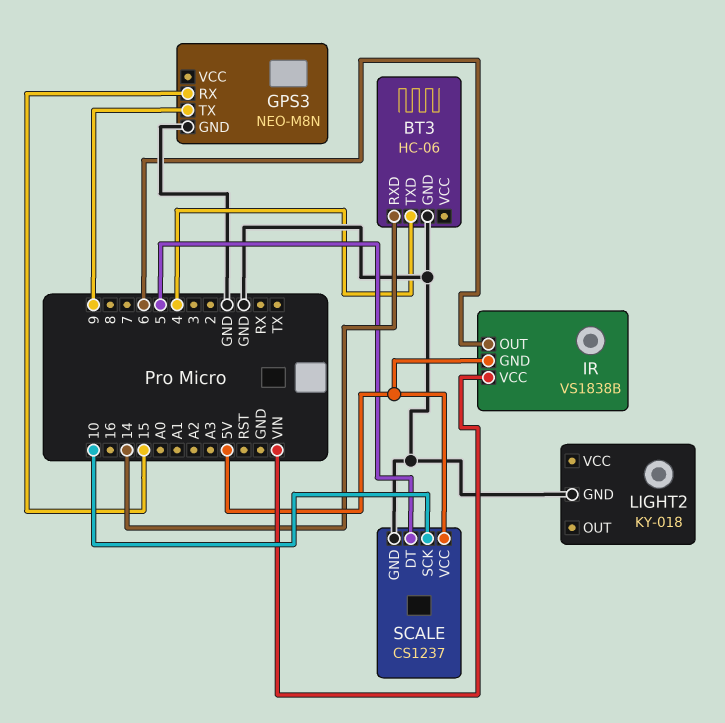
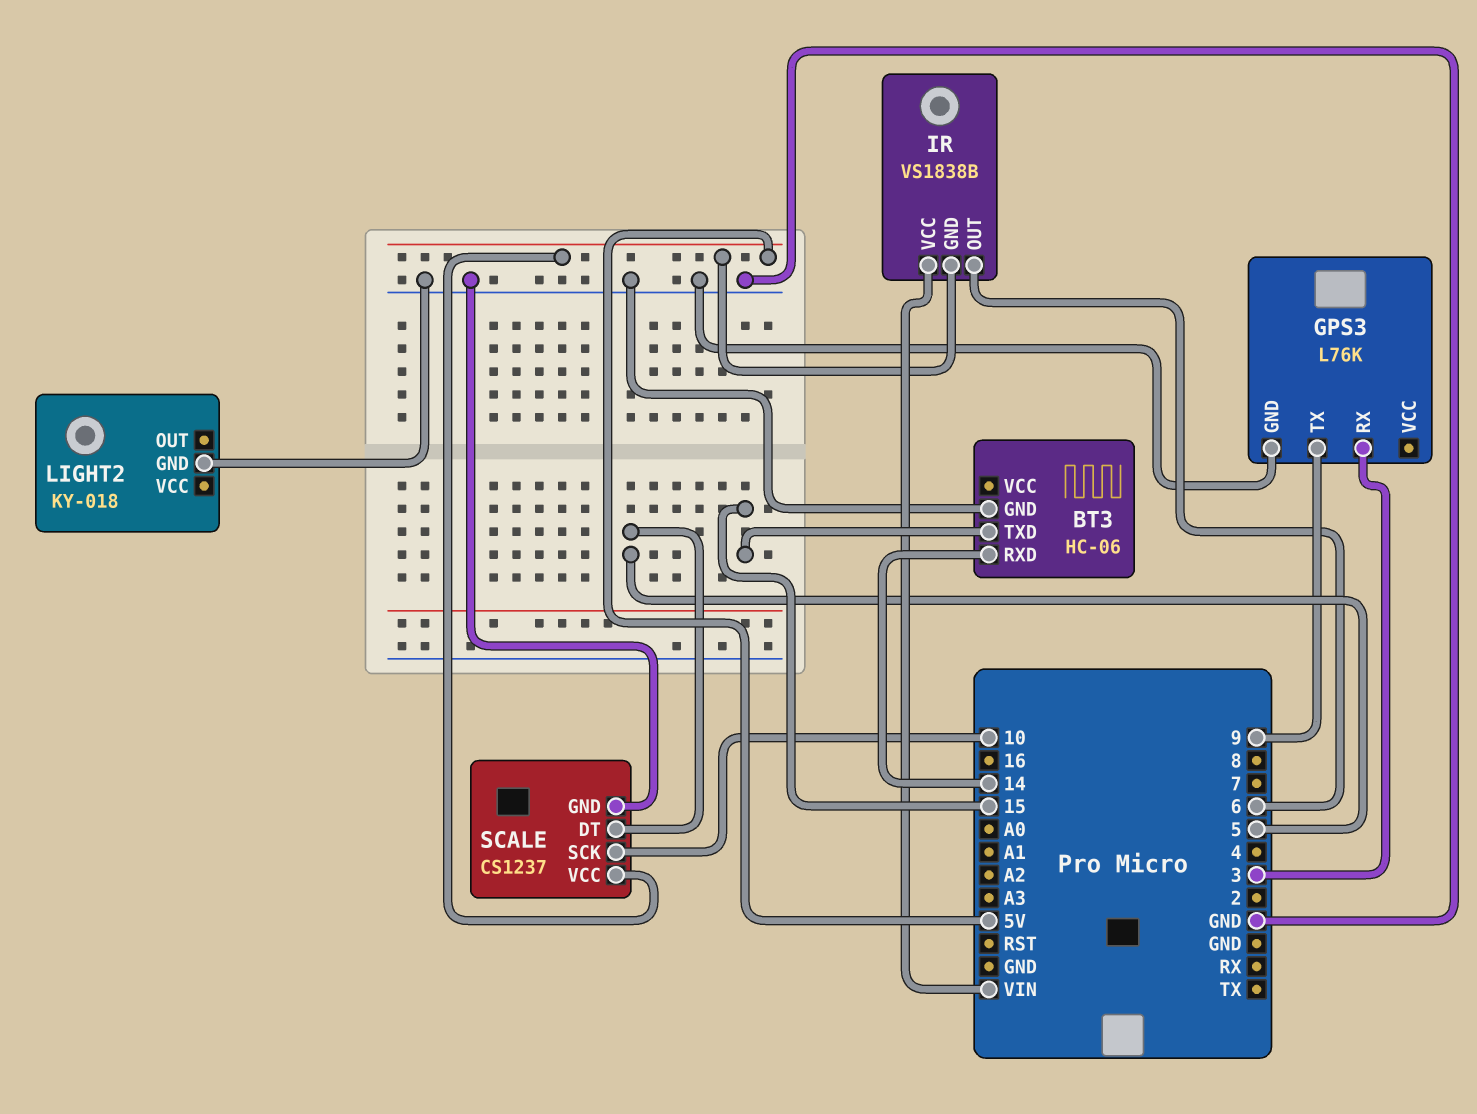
BT3 pin TXD: 4 -> 15
GPS3: NEO-M8N -> L76K
GPS3 pin RX: 15 -> 3

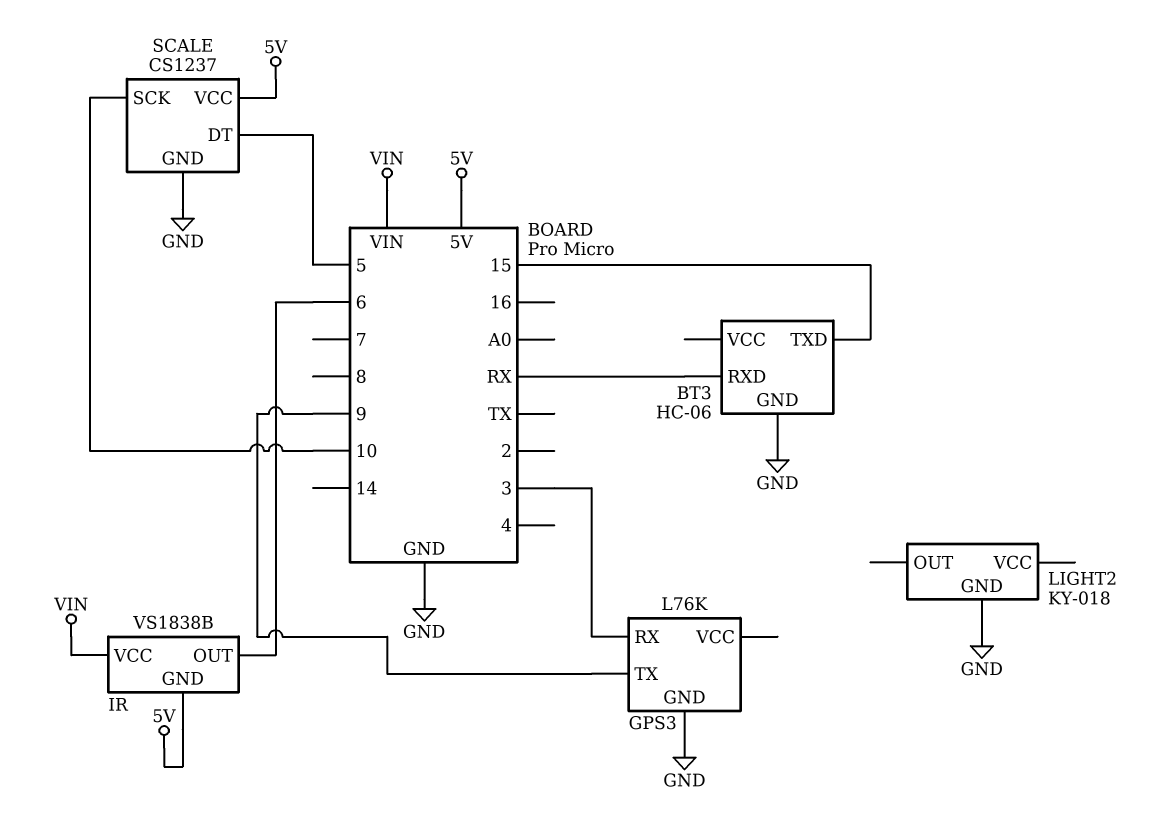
BT3 pin RXD: 14 -> RX

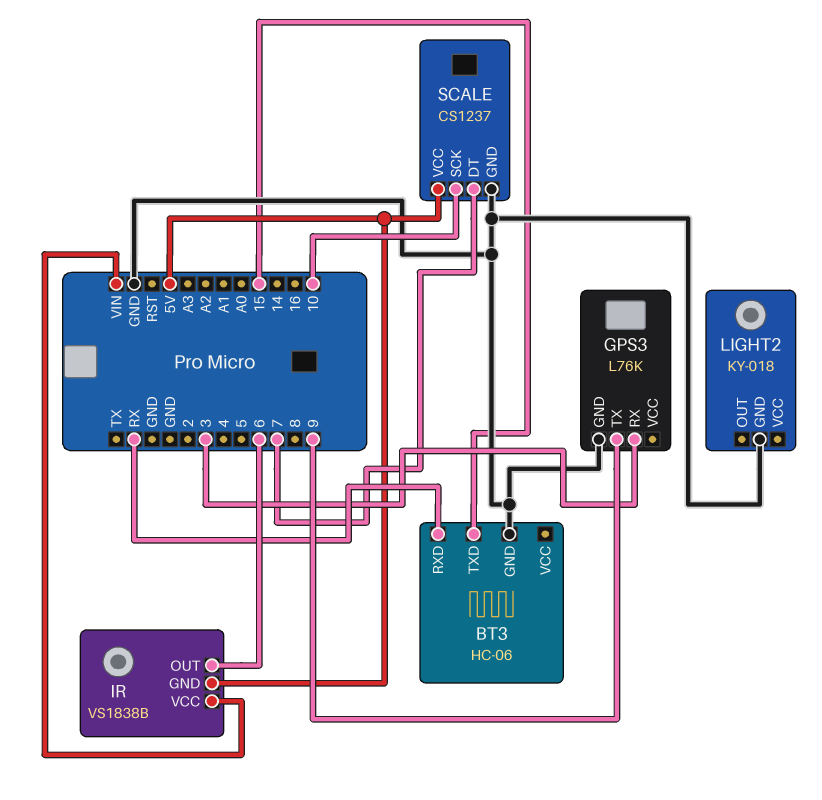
SCALE pin DT: 5 -> 7

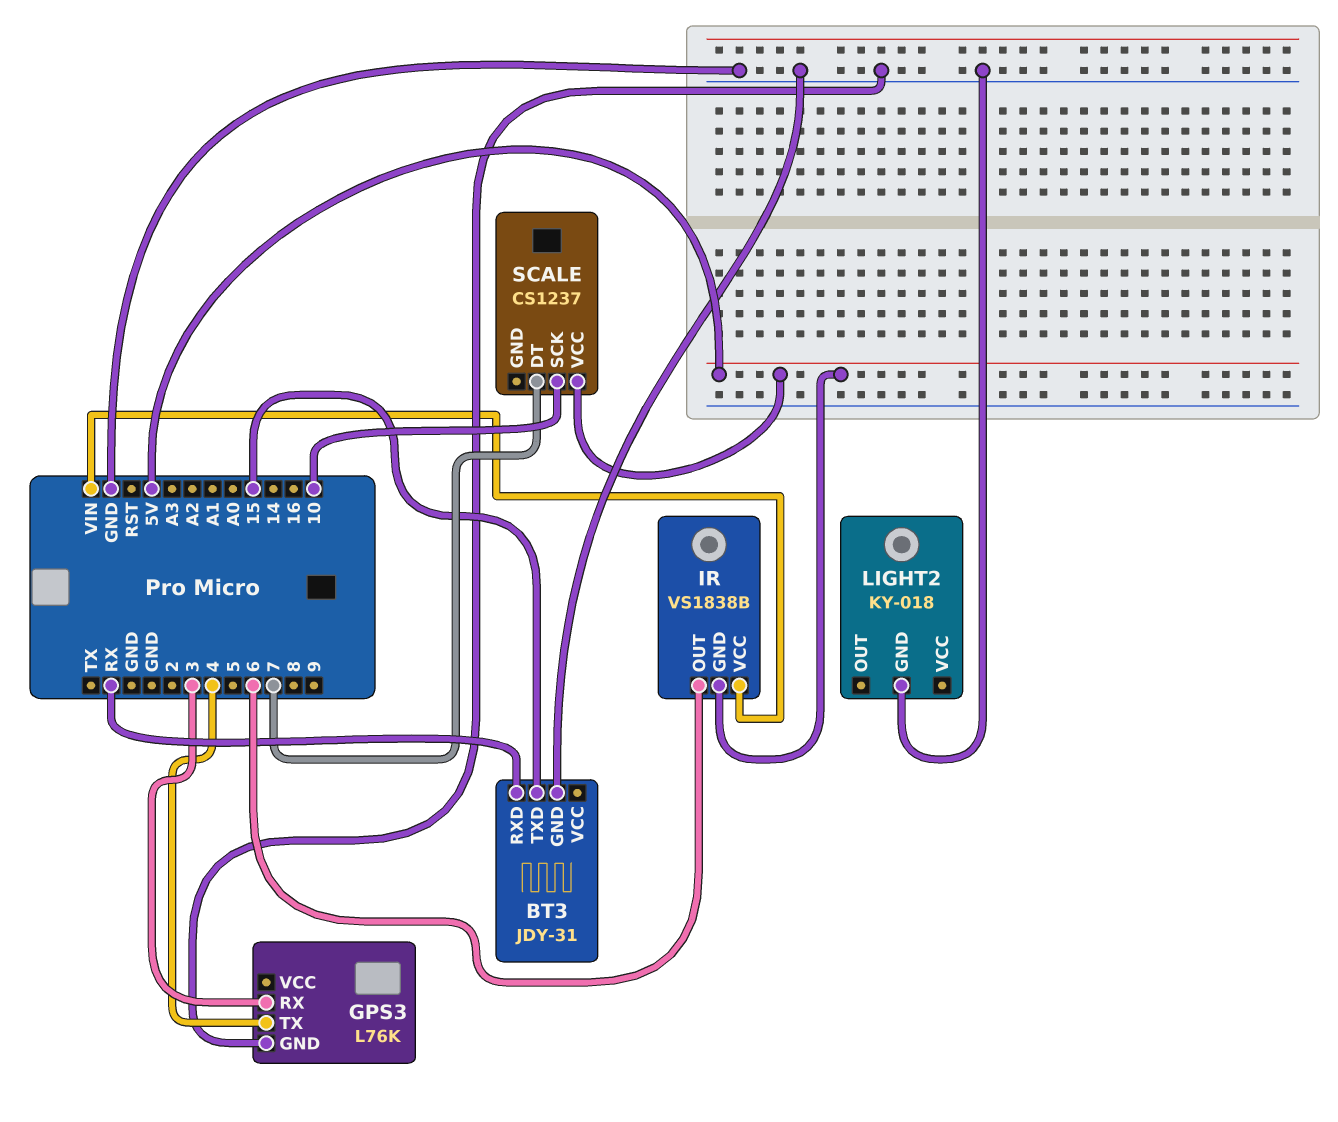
BT3: HC-06 -> JDY-31
GPS3 pin TX: 9 -> 4
SCALE pin GND: GND -> none

